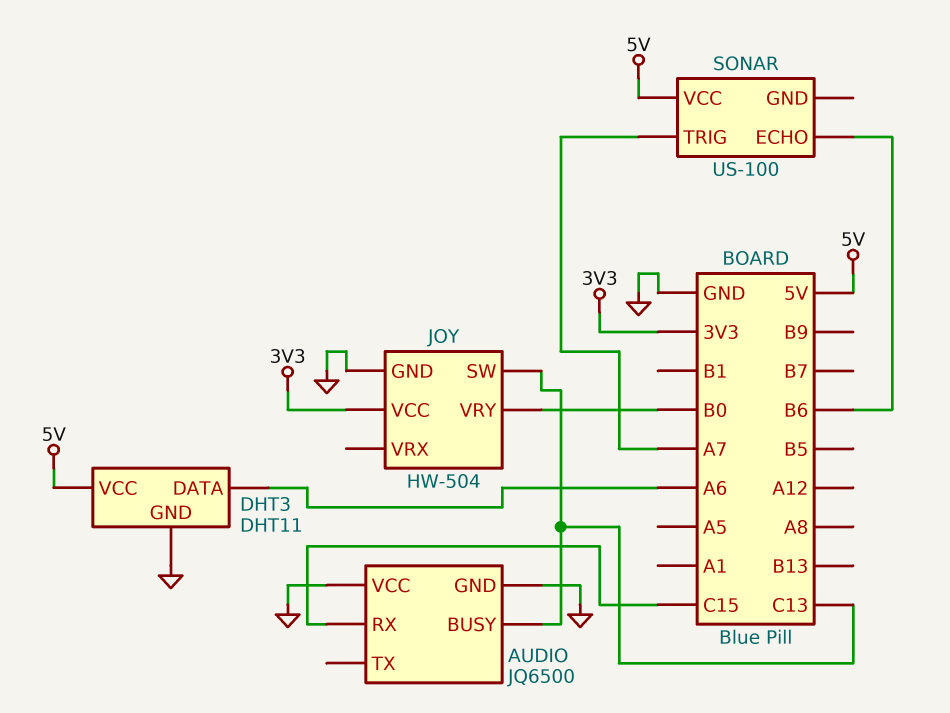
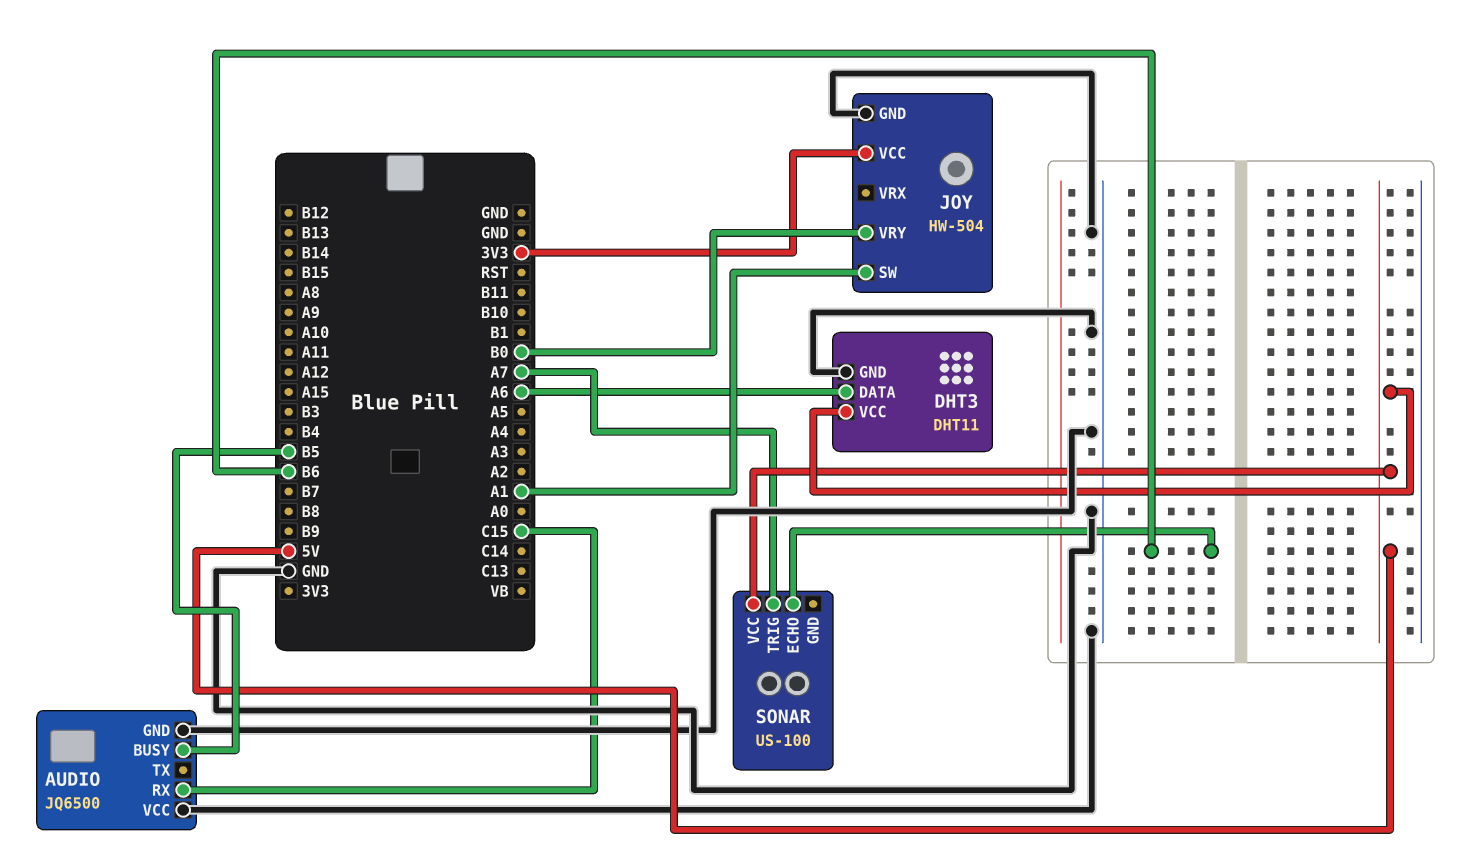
AUDIO pin BUSY: C13 -> B5
JOY pin SW: C13 -> A1

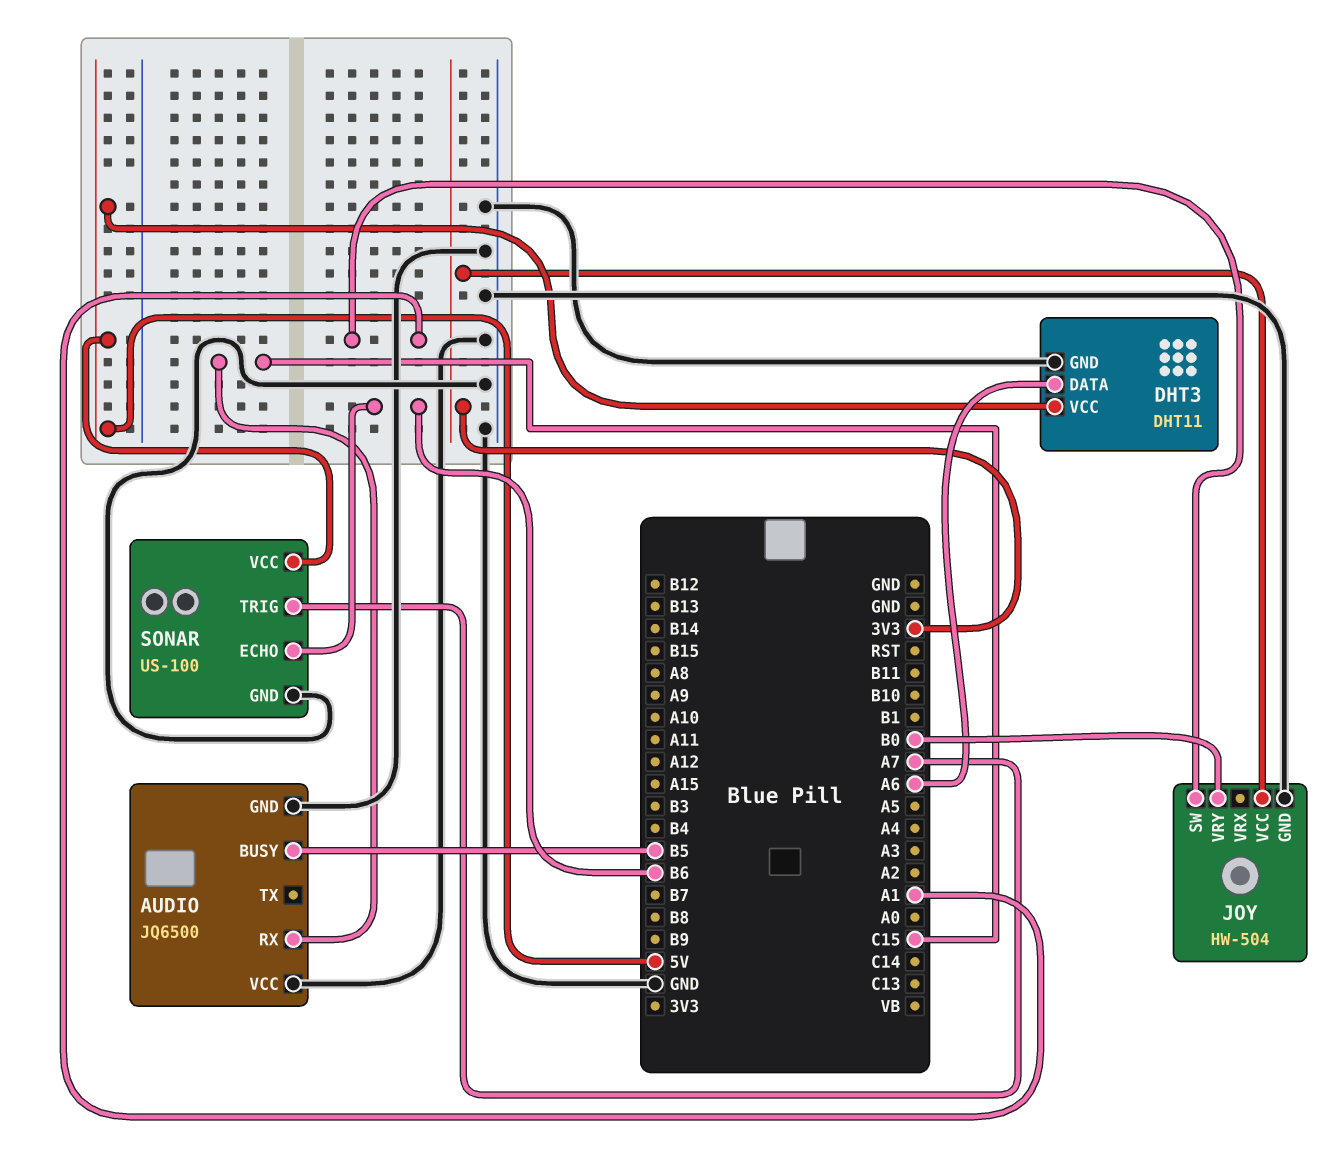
SONAR pin GND: none -> GND

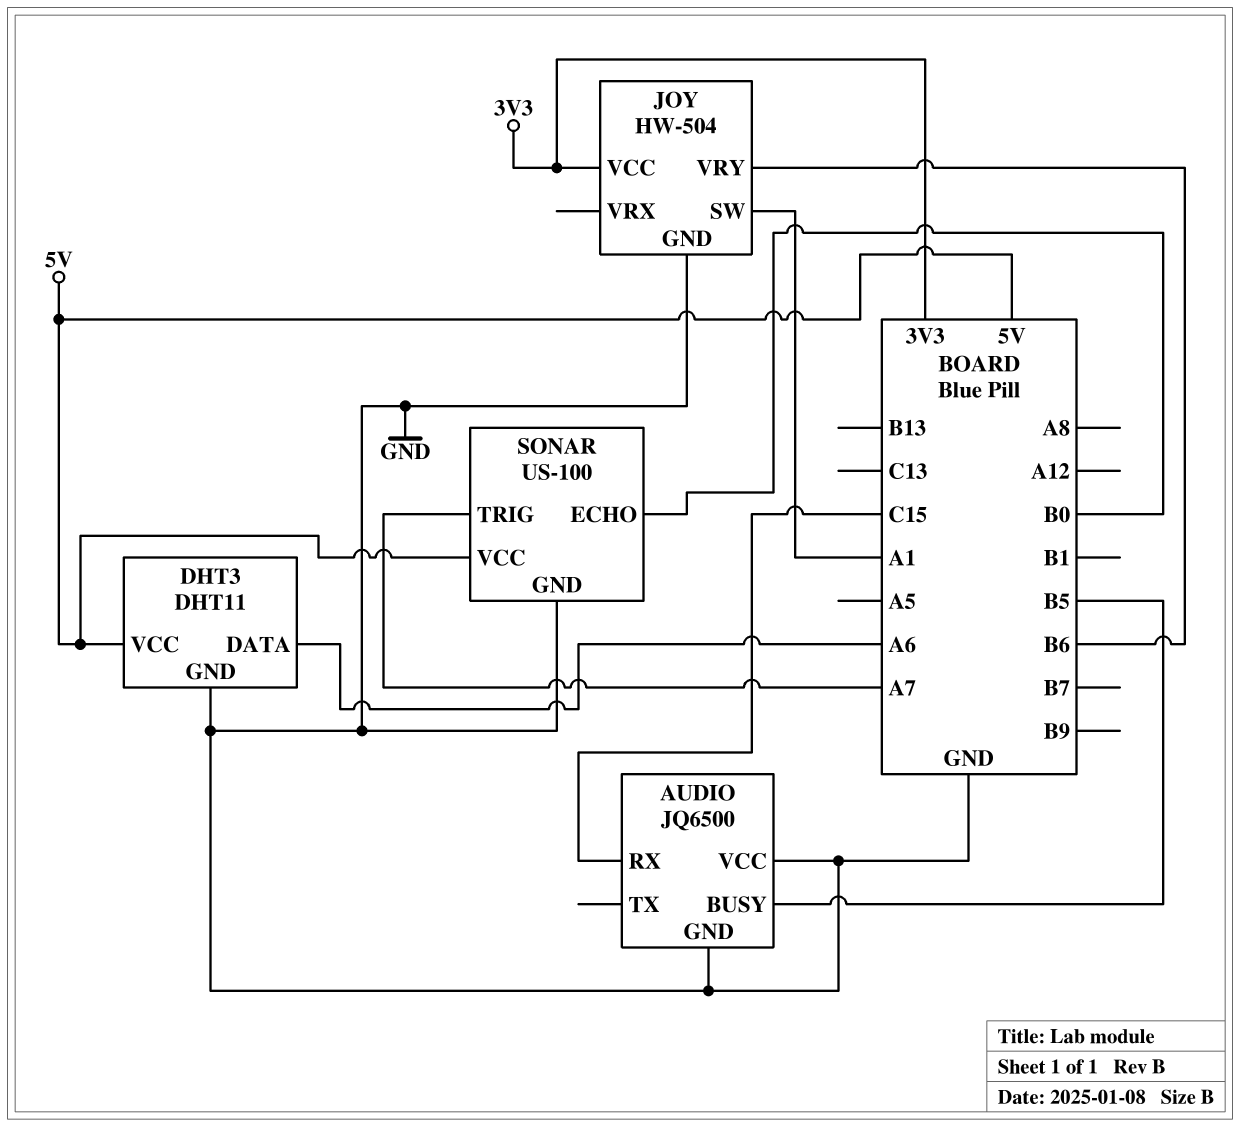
JOY pin VRY: B0 -> B6
SONAR pin ECHO: B6 -> B0

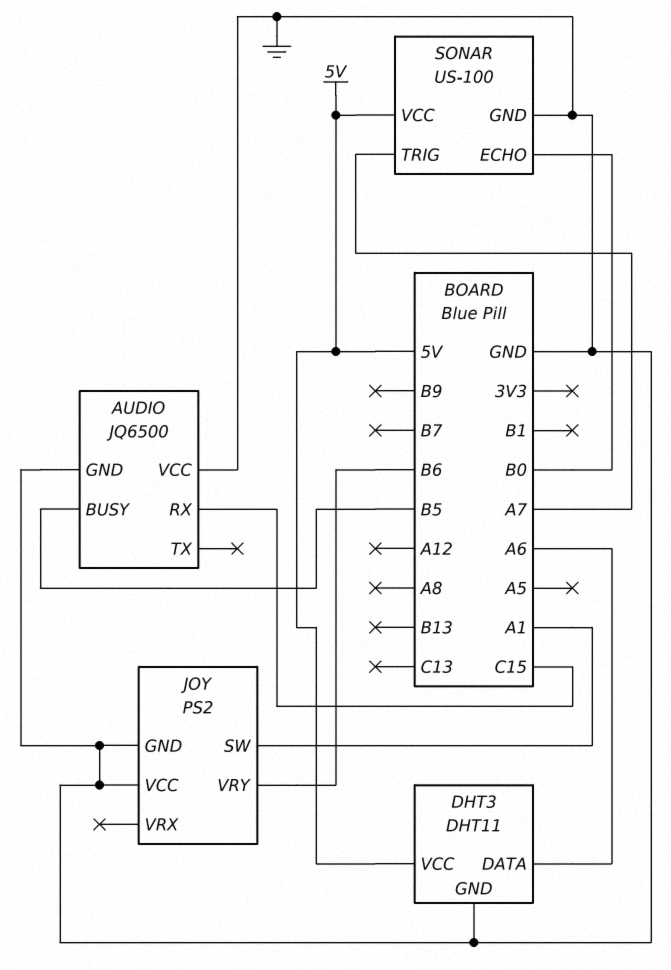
JOY: HW-504 -> PS2
JOY pin VCC: 3V3 -> GND

